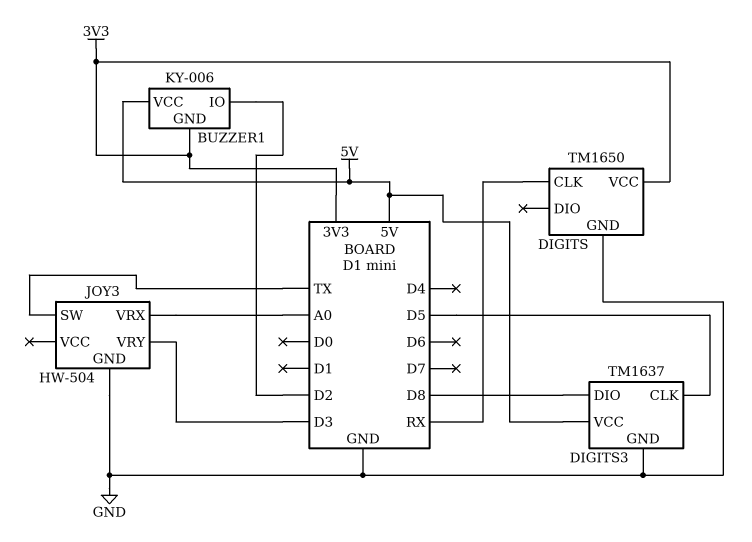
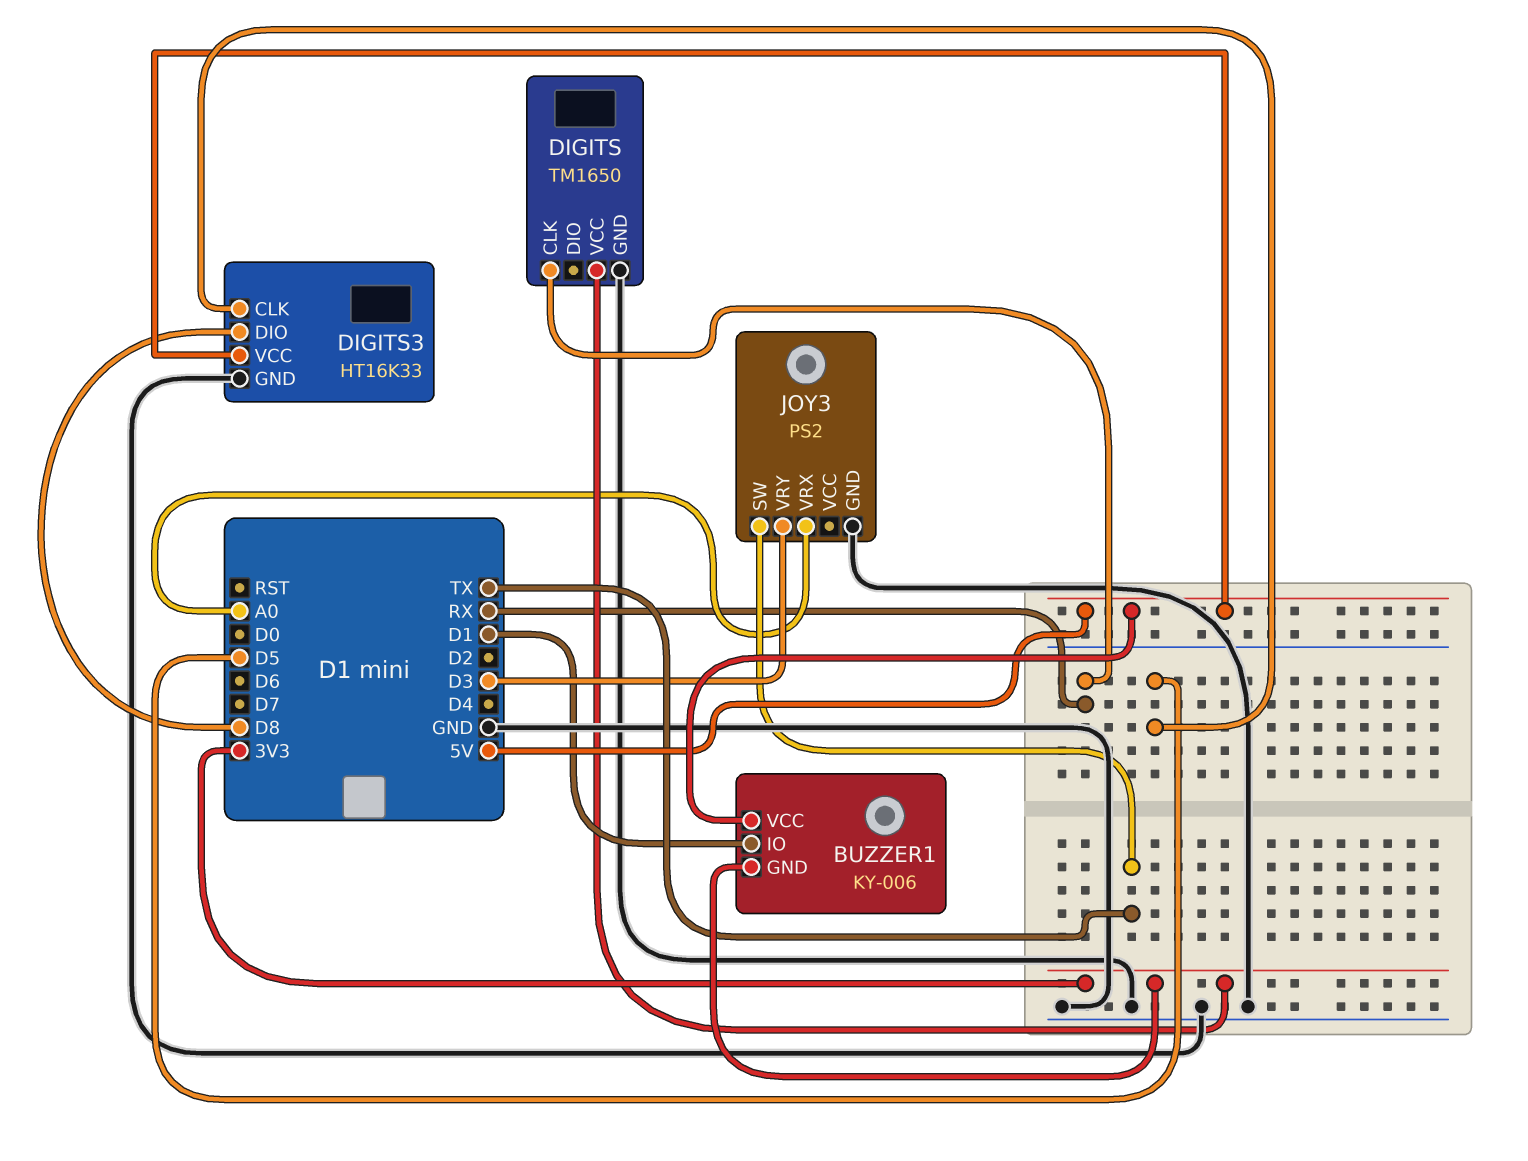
BUZZER1 pin IO: D2 -> D1
DIGITS3: TM1637 -> HT16K33
JOY3: HW-504 -> PS2

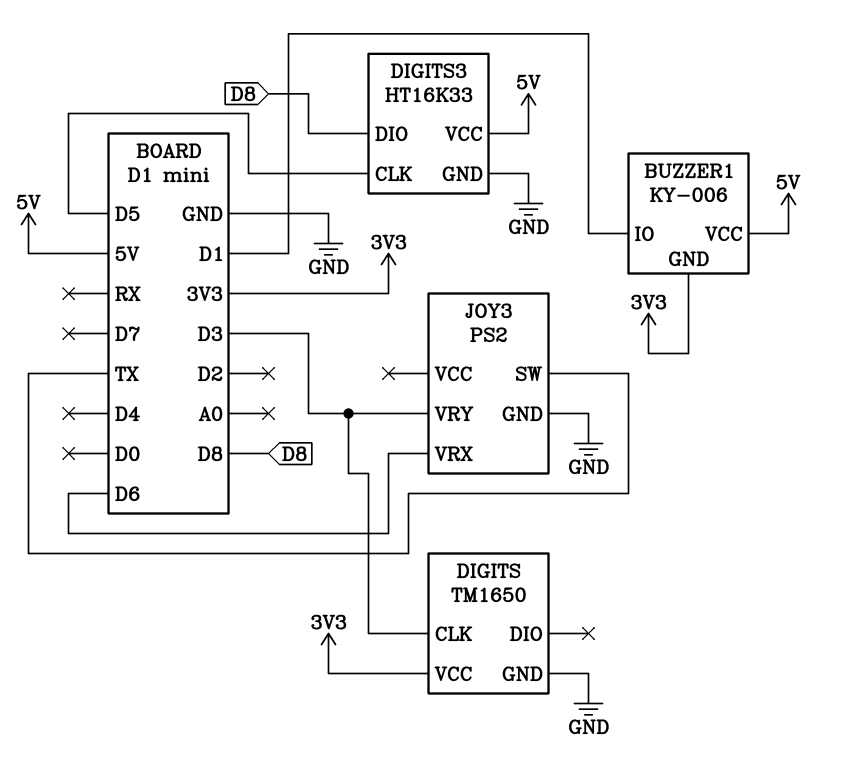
DIGITS pin CLK: RX -> D3
JOY3 pin VRX: A0 -> D6

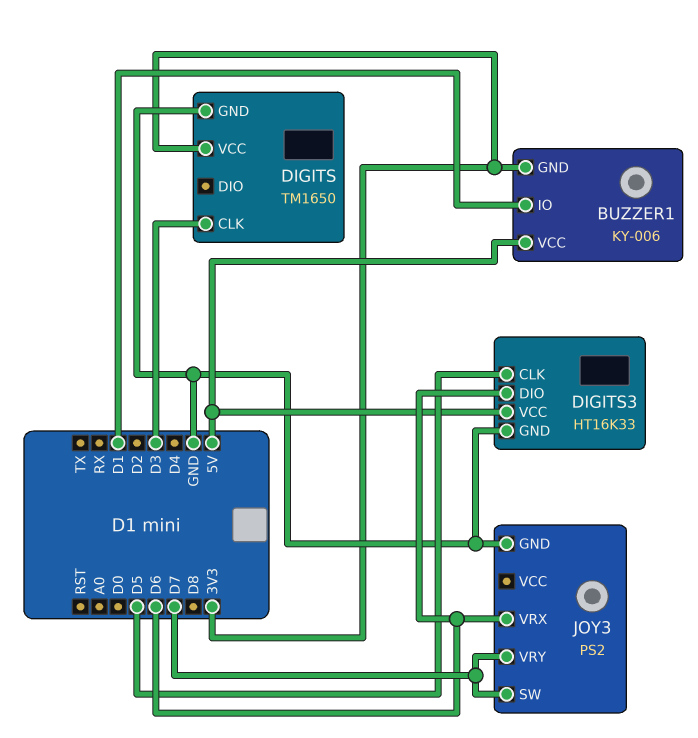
DIGITS3 pin DIO: D8 -> D6
JOY3 pin SW: TX -> D7
JOY3 pin VRY: D3 -> D7

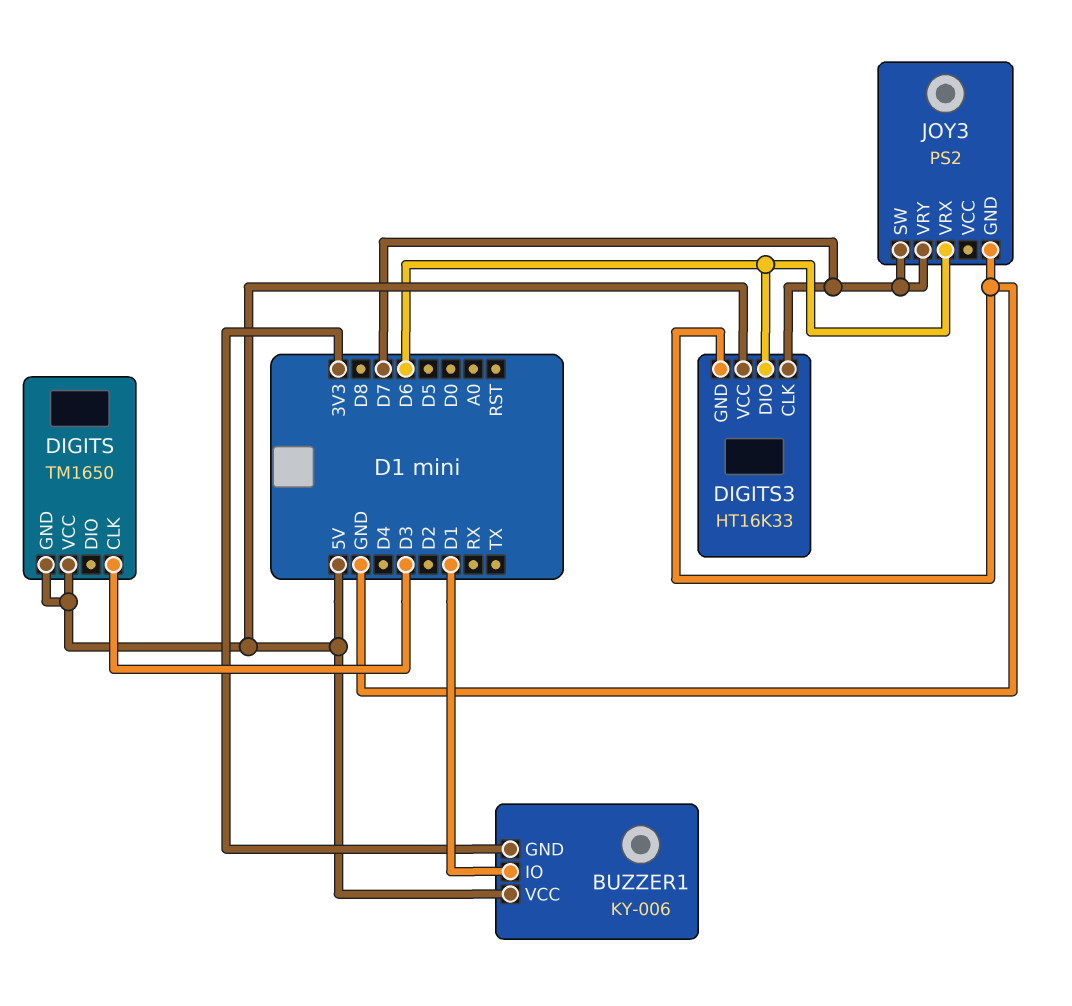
DIGITS pin GND: GND -> 5V
DIGITS pin VCC: 3V3 -> 5V
DIGITS3 pin CLK: D5 -> D7

